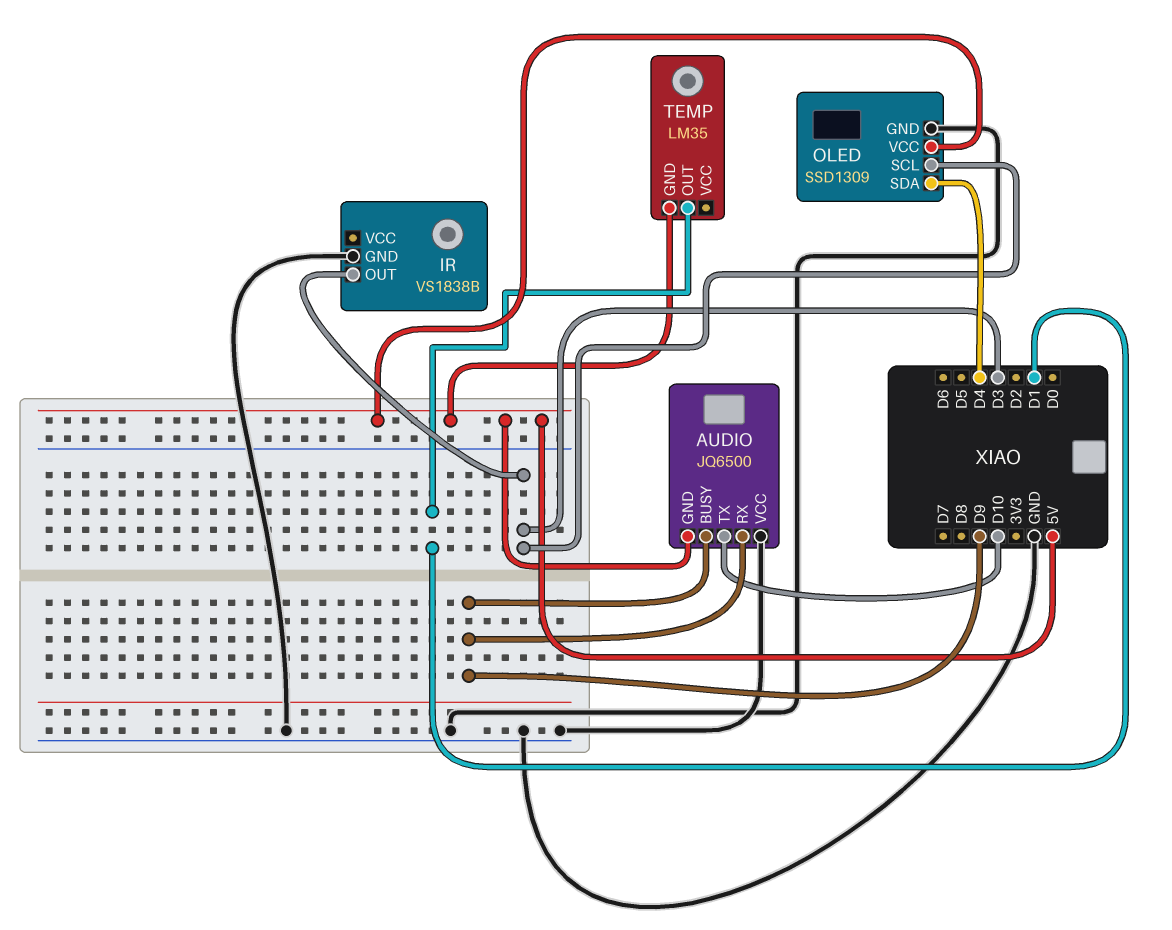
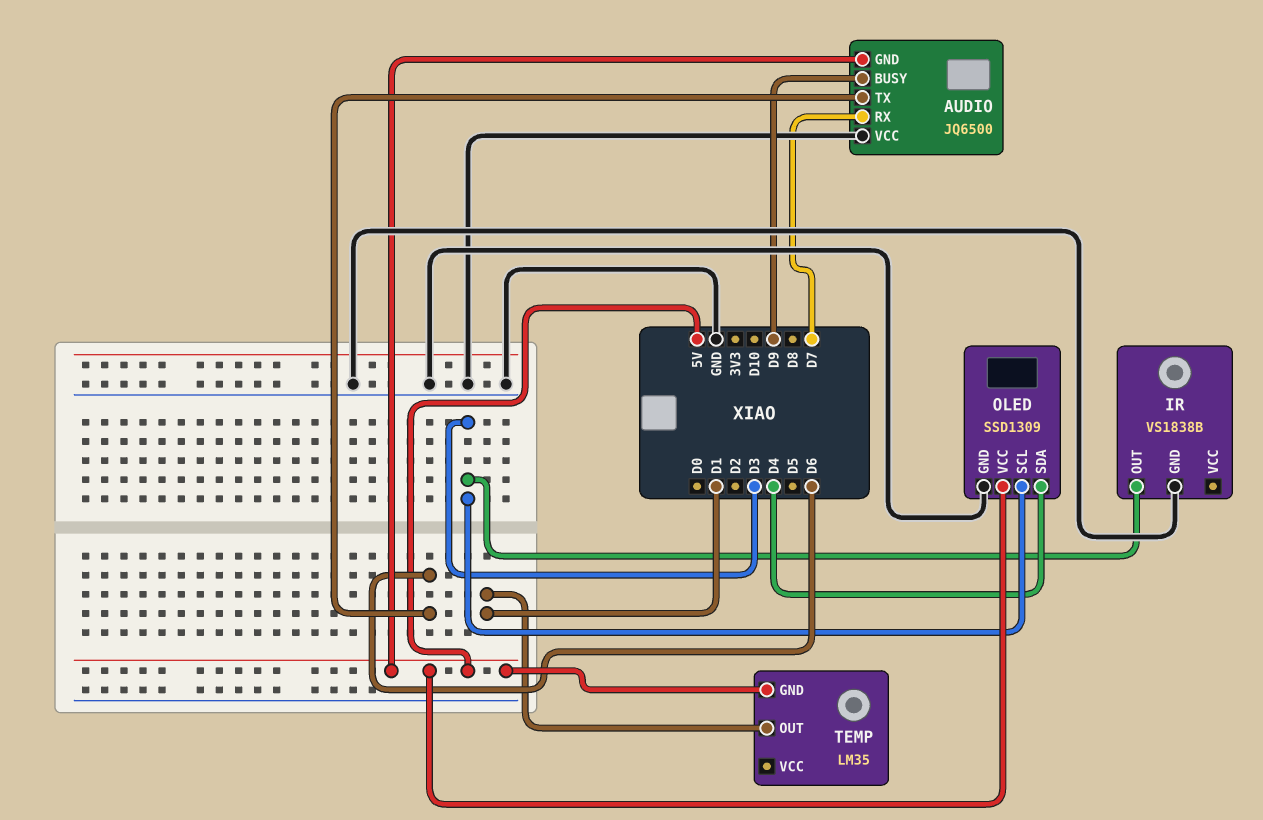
AUDIO pin RX: D9 -> D7
AUDIO pin TX: D10 -> D6

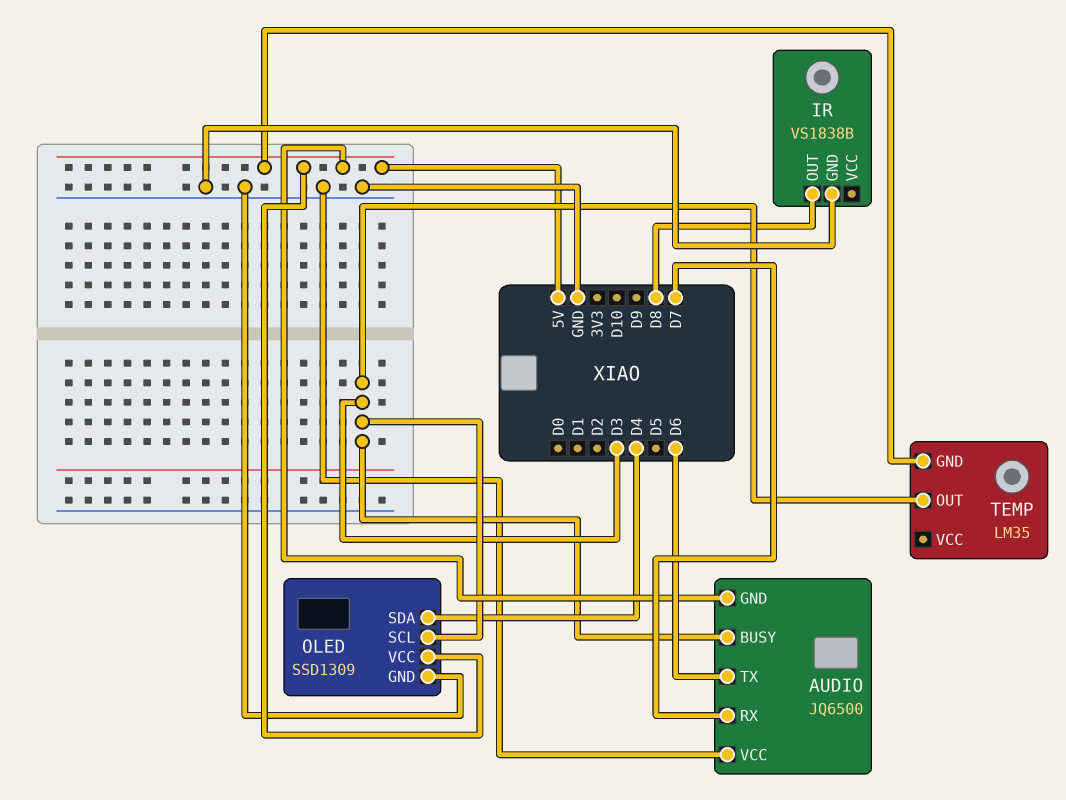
AUDIO pin BUSY: D9 -> D3
IR pin OUT: D3 -> D8
TEMP pin OUT: D1 -> D3

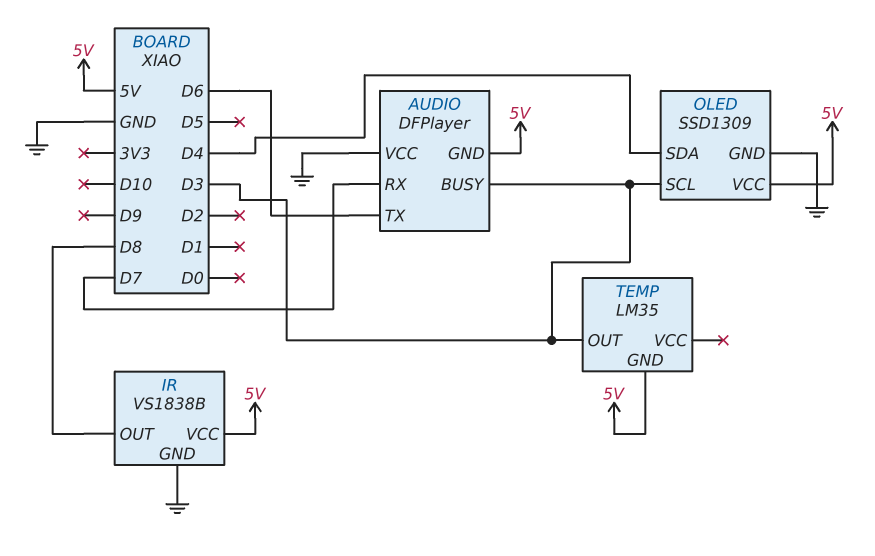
AUDIO: JQ6500 -> DFPlayer
IR pin VCC: none -> 5V

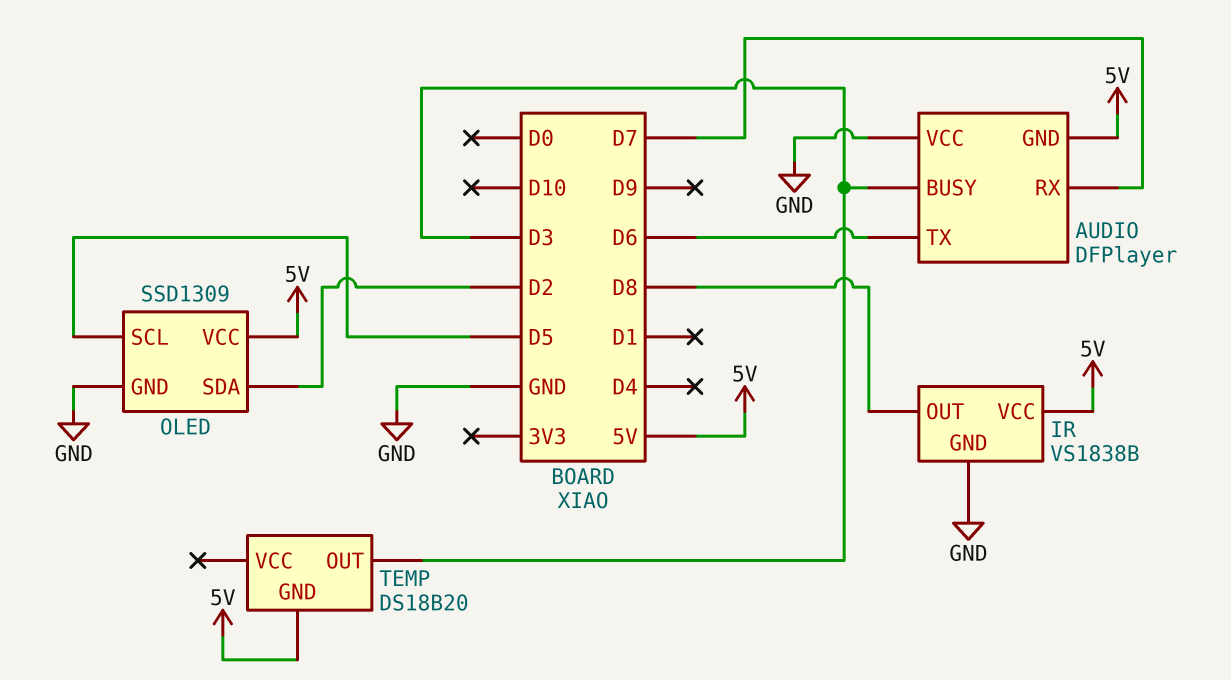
OLED pin SCL: D3 -> D5
OLED pin SDA: D4 -> D2
TEMP: LM35 -> DS18B20

